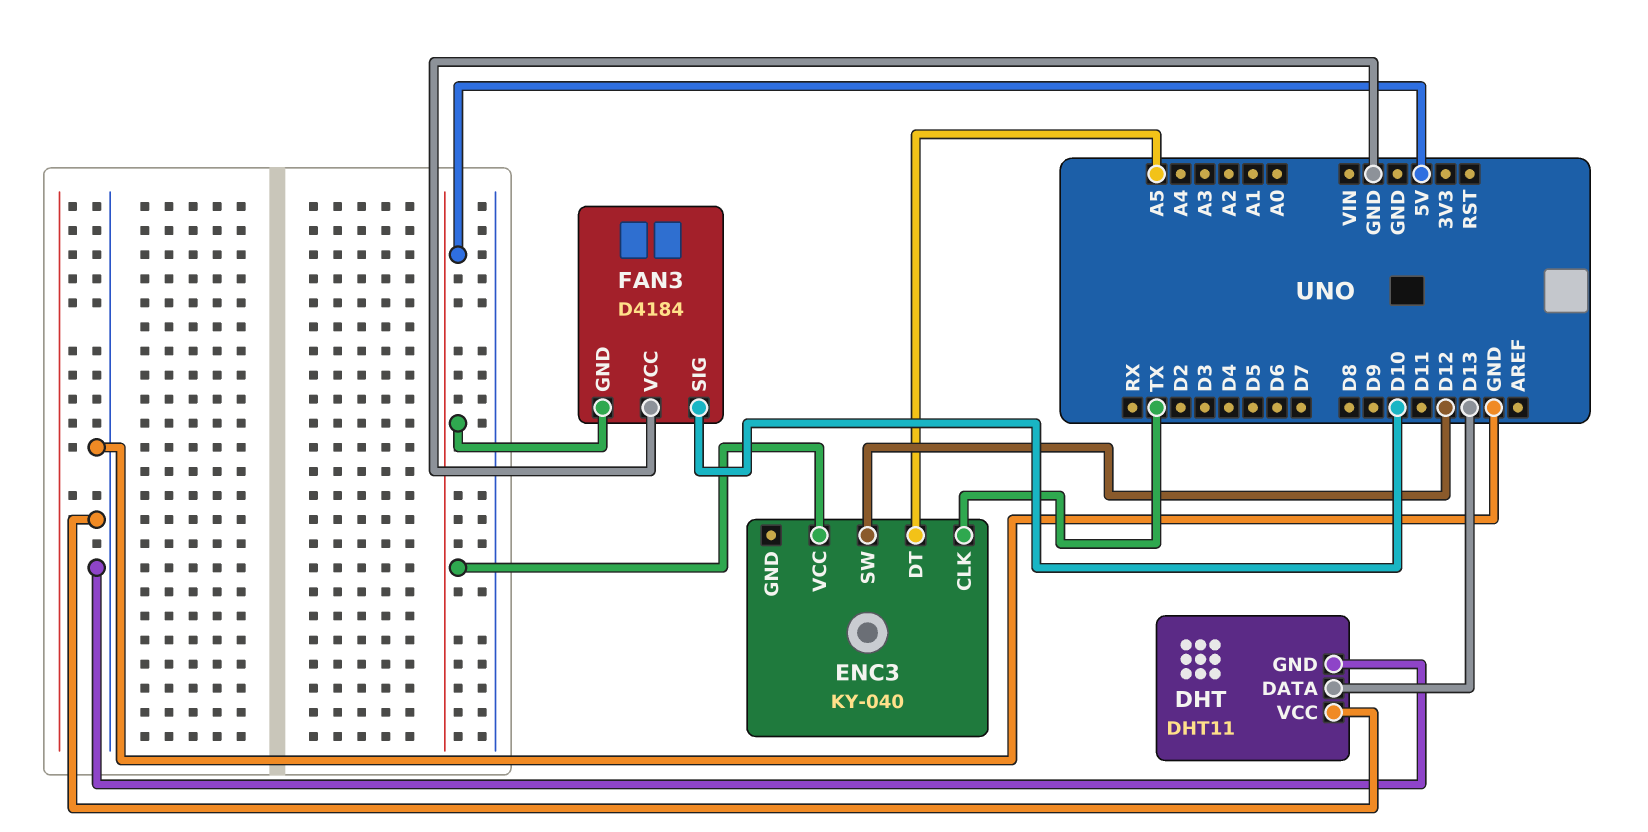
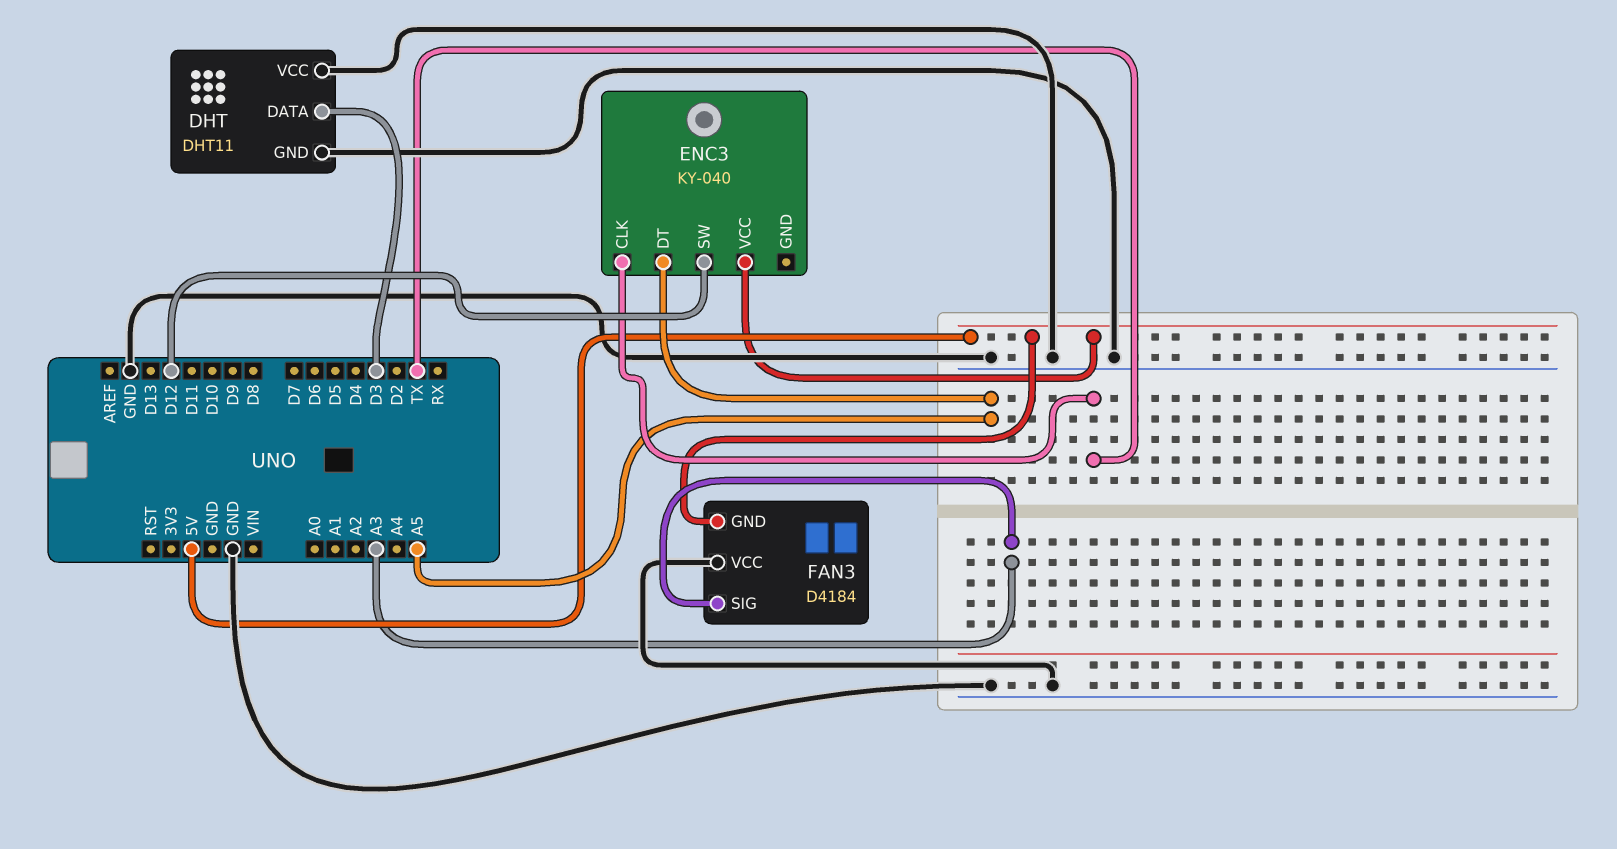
DHT pin DATA: D13 -> D3
FAN3 pin SIG: D10 -> A3

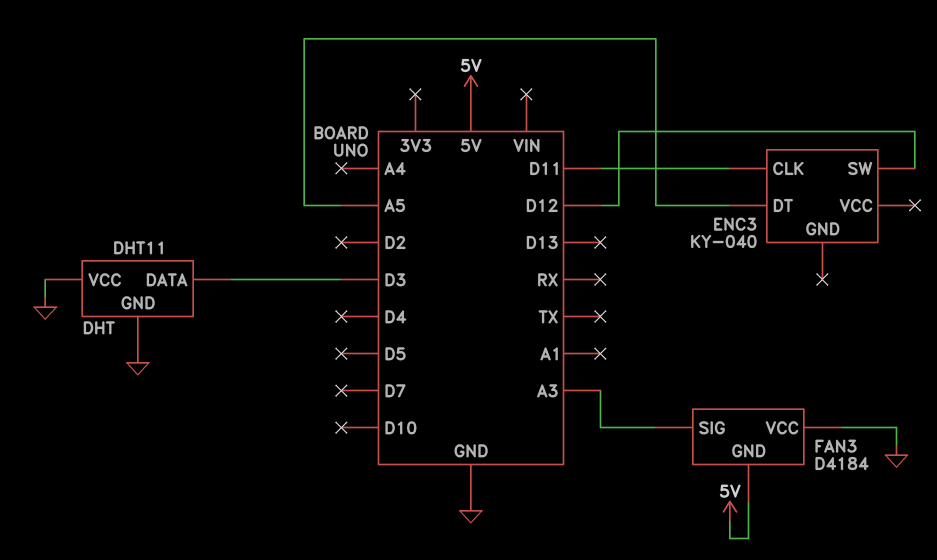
ENC3 pin CLK: TX -> D11
ENC3 pin VCC: 5V -> none

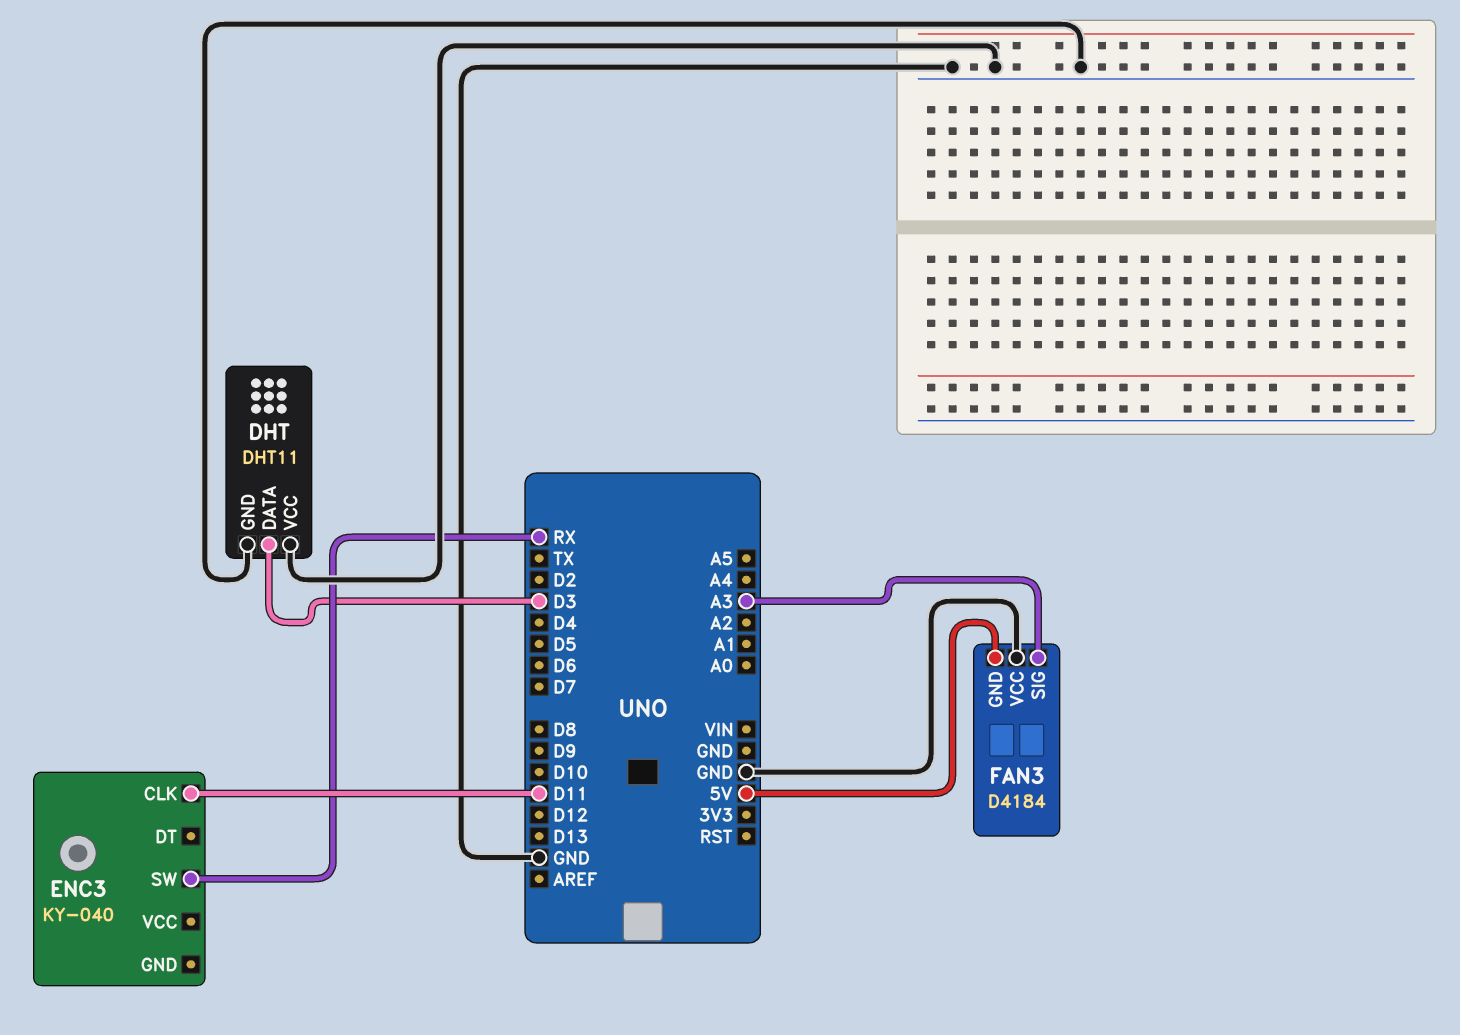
ENC3 pin DT: A5 -> none
ENC3 pin SW: D12 -> RX

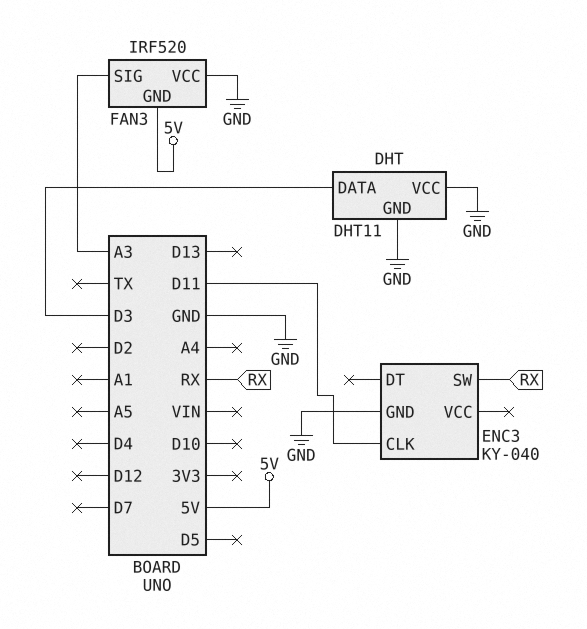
ENC3 pin GND: none -> GND
FAN3: D4184 -> IRF520

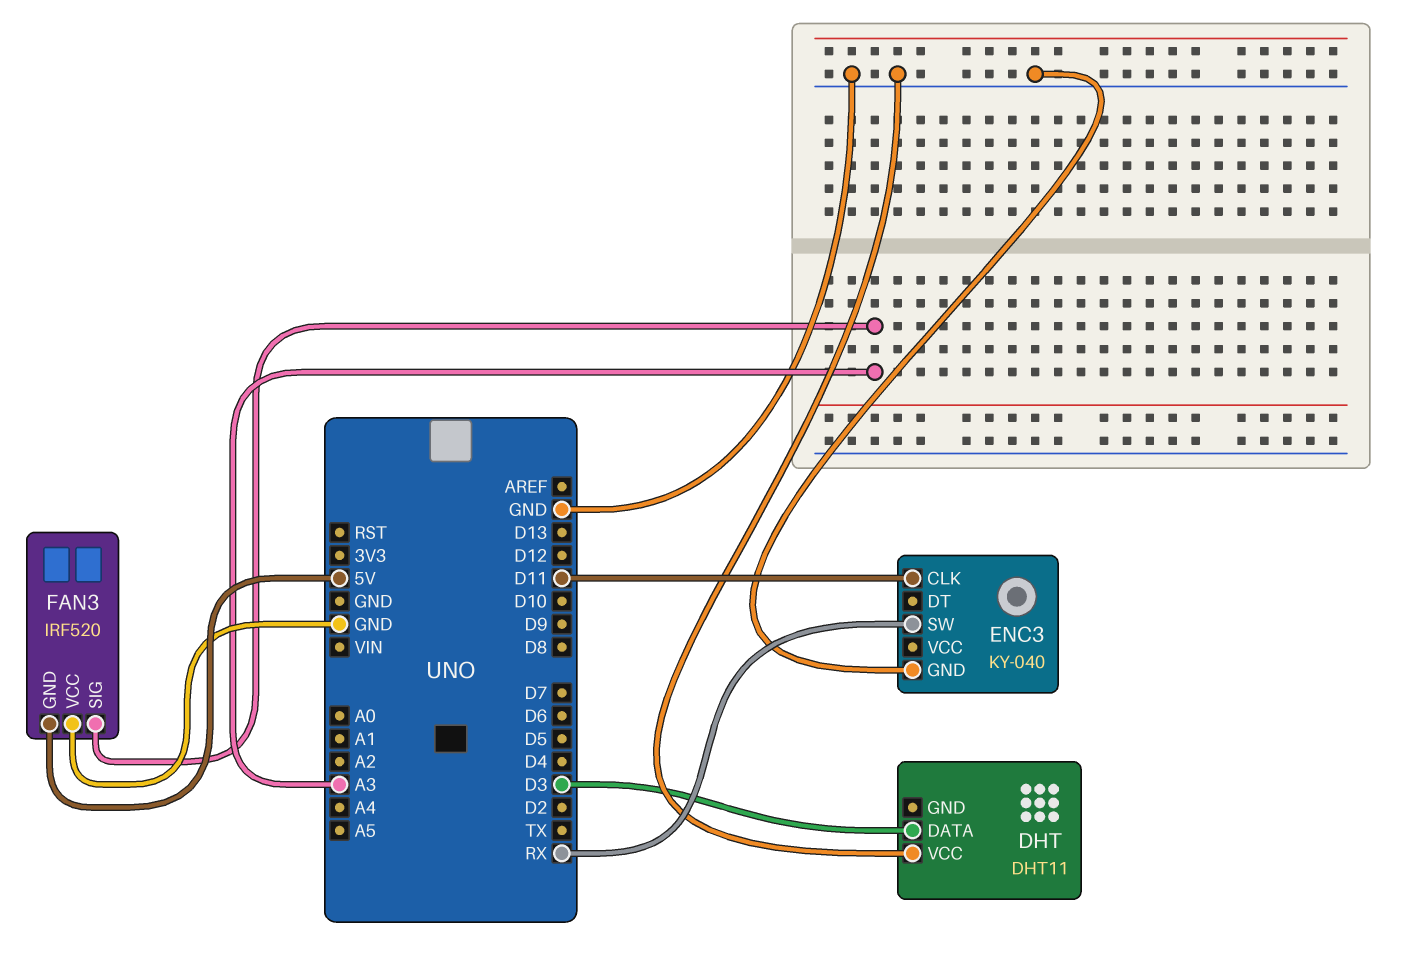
DHT pin GND: GND -> none

